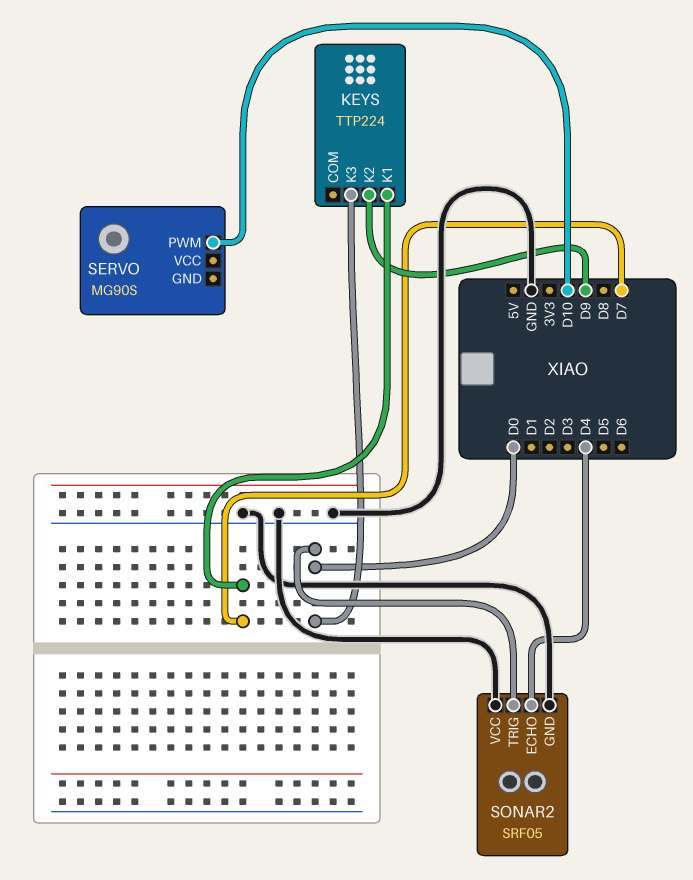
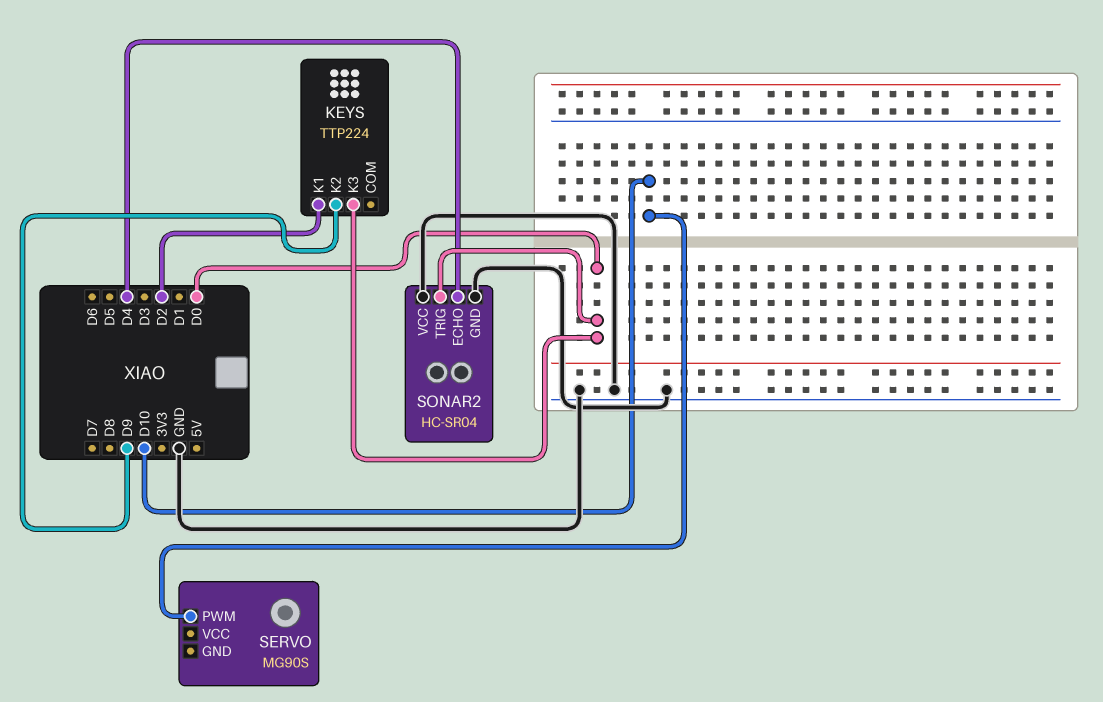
KEYS pin K1: D7 -> D2
SONAR2: SRF05 -> HC-SR04

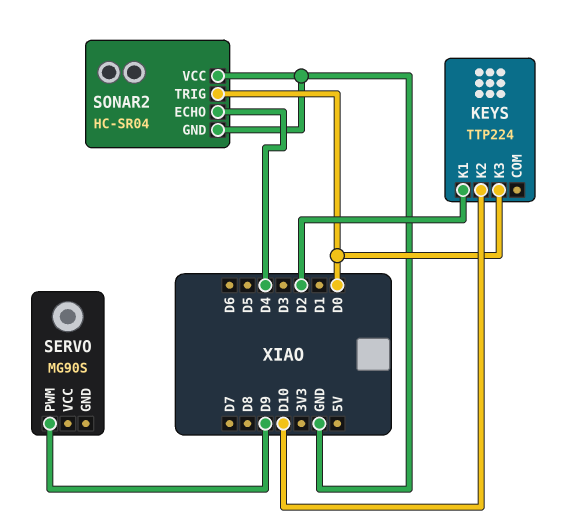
KEYS pin K2: D9 -> D10
SERVO pin PWM: D10 -> D9

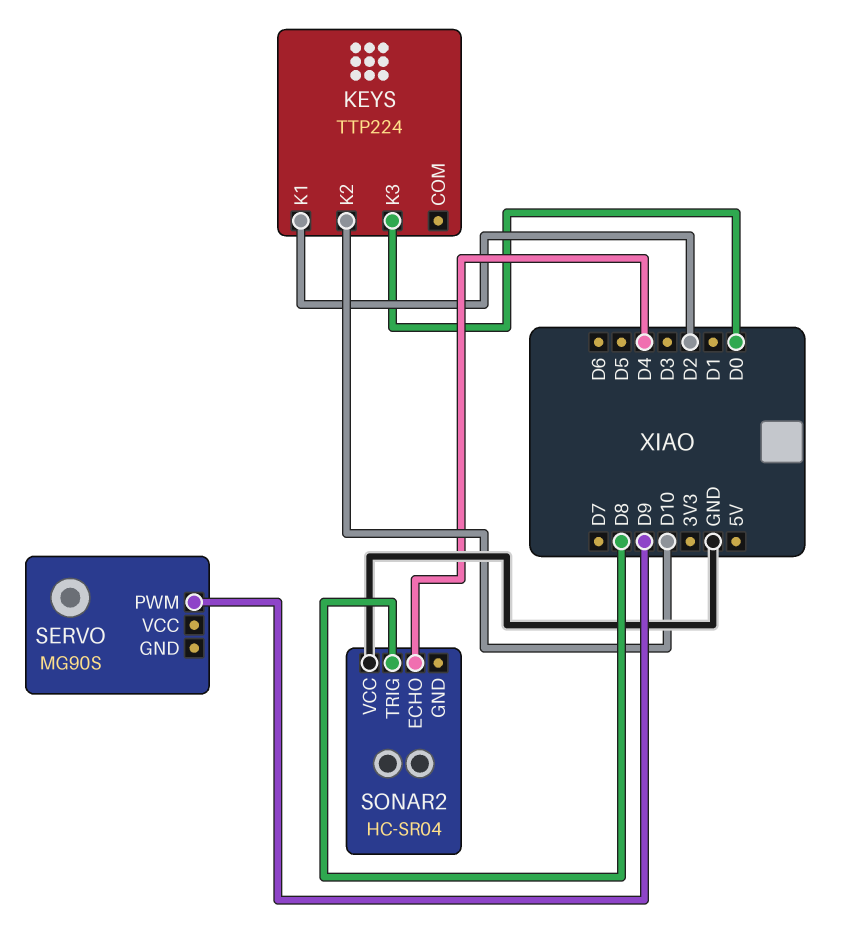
SONAR2 pin GND: GND -> none
SONAR2 pin TRIG: D0 -> D8

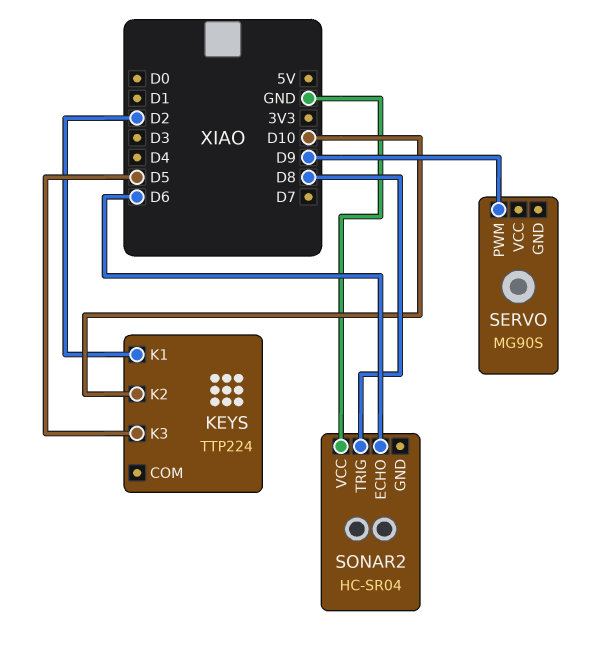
KEYS pin K3: D0 -> D5
SONAR2 pin ECHO: D4 -> D6

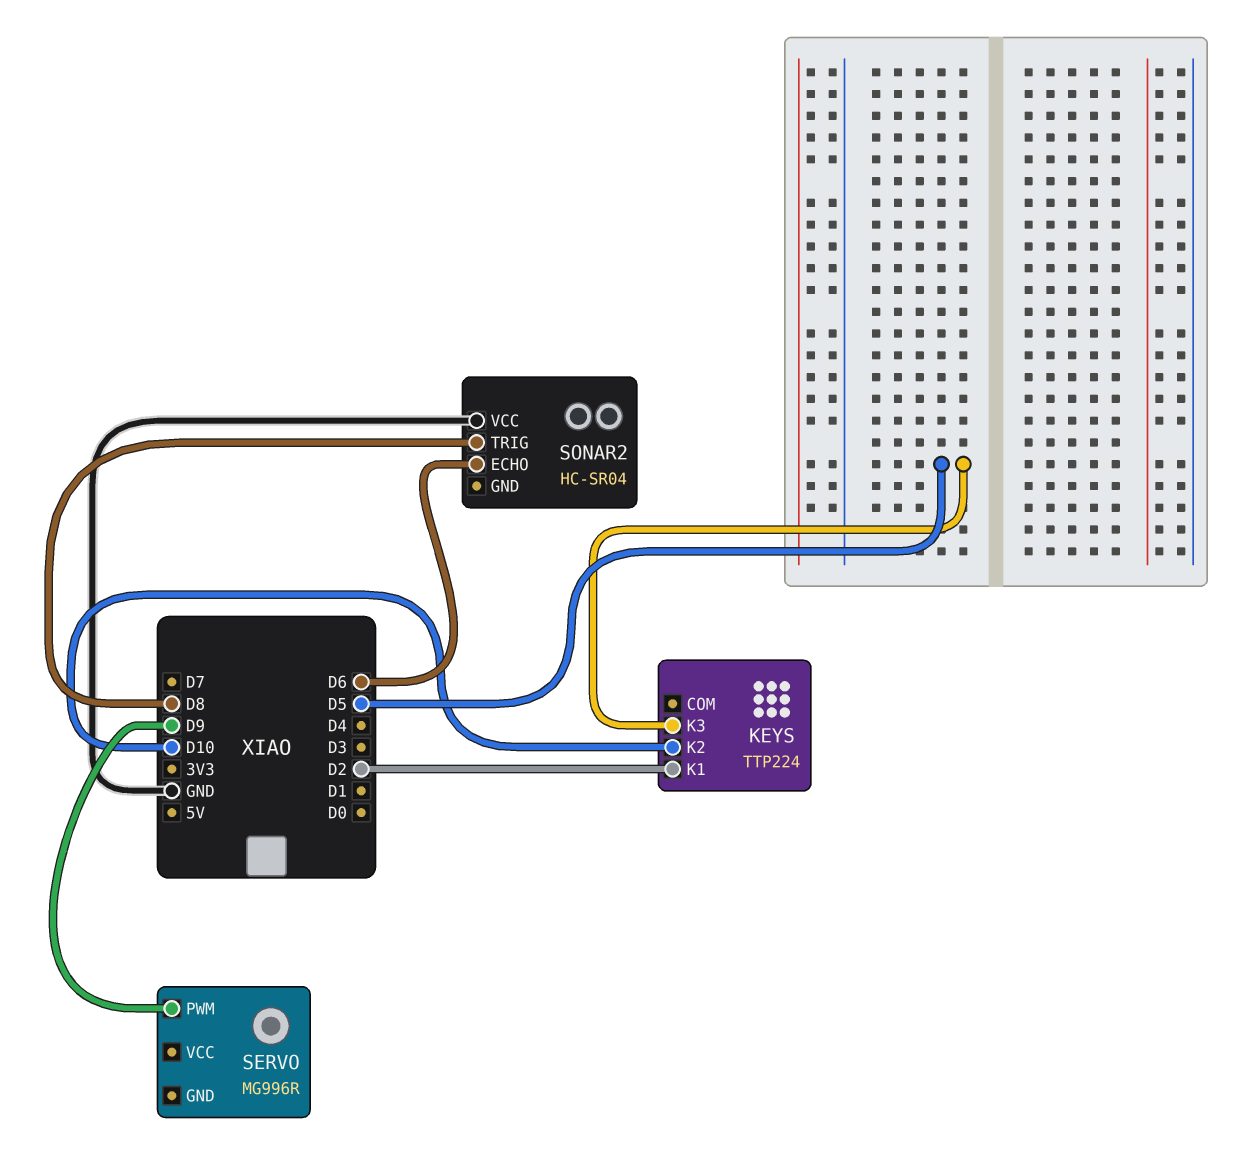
SERVO: MG90S -> MG996R

